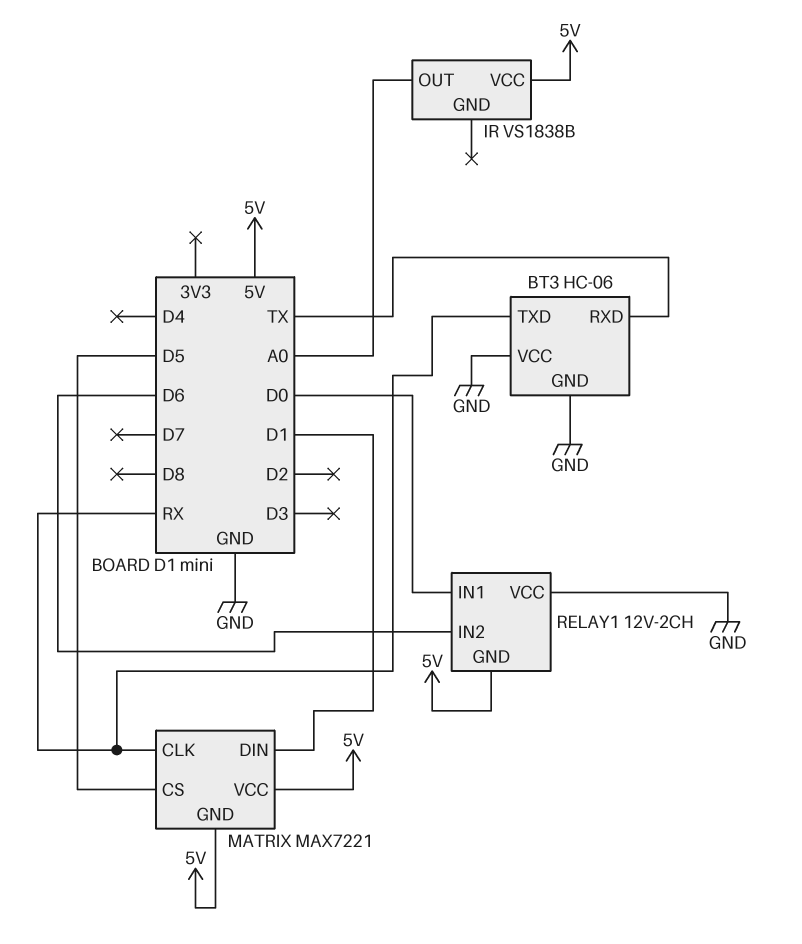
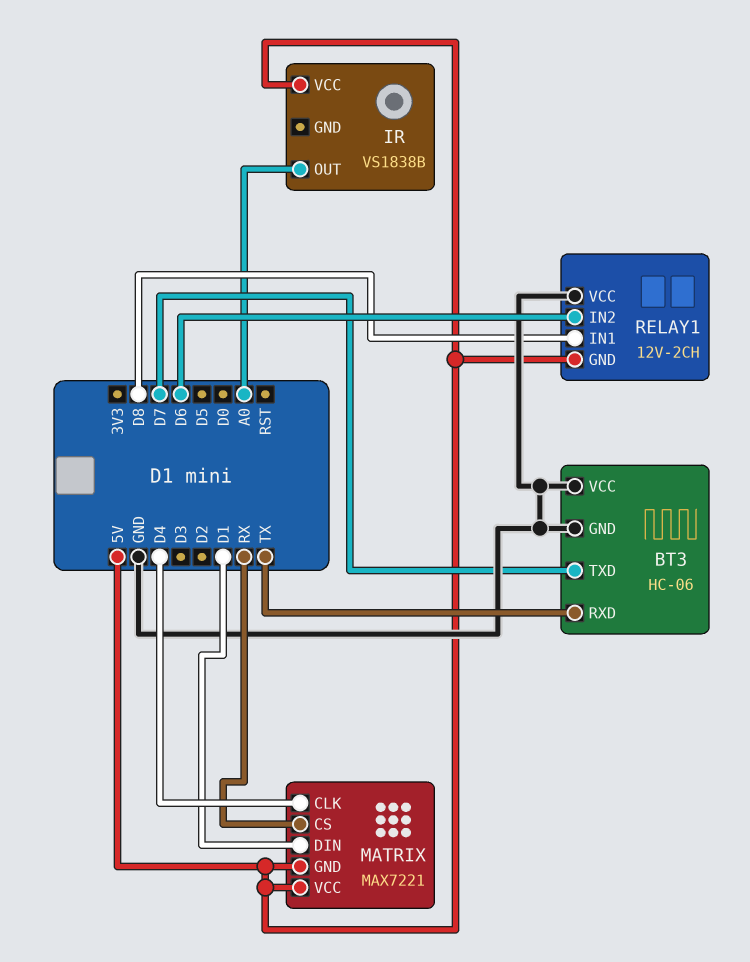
BT3 pin TXD: RX -> D7
MATRIX pin CLK: RX -> D4
MATRIX pin CS: D5 -> RX
RELAY1 pin IN1: D0 -> D8

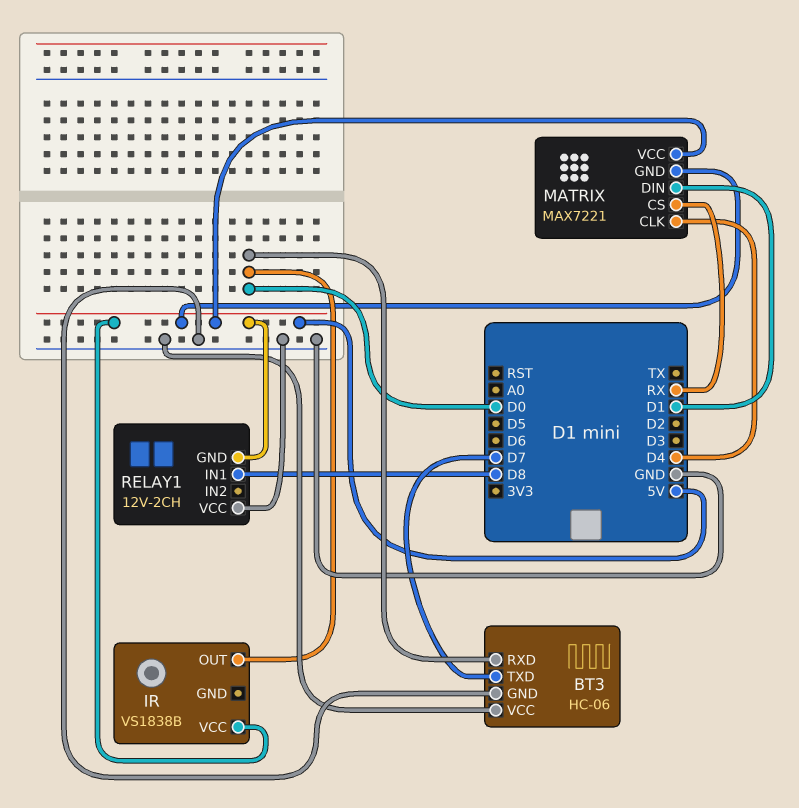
BT3 pin RXD: TX -> D0
IR pin OUT: A0 -> D0
RELAY1 pin IN2: D6 -> none

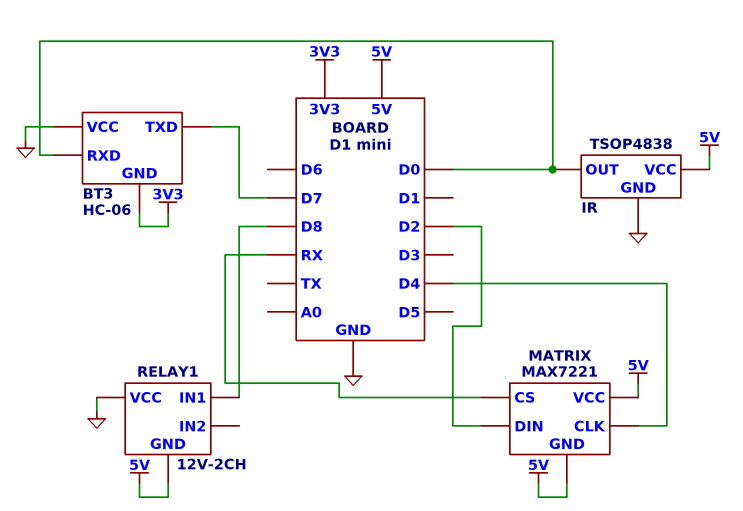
BT3 pin GND: GND -> 3V3
IR: VS1838B -> TSOP4838
IR pin GND: none -> GND
MATRIX pin DIN: D1 -> D2

